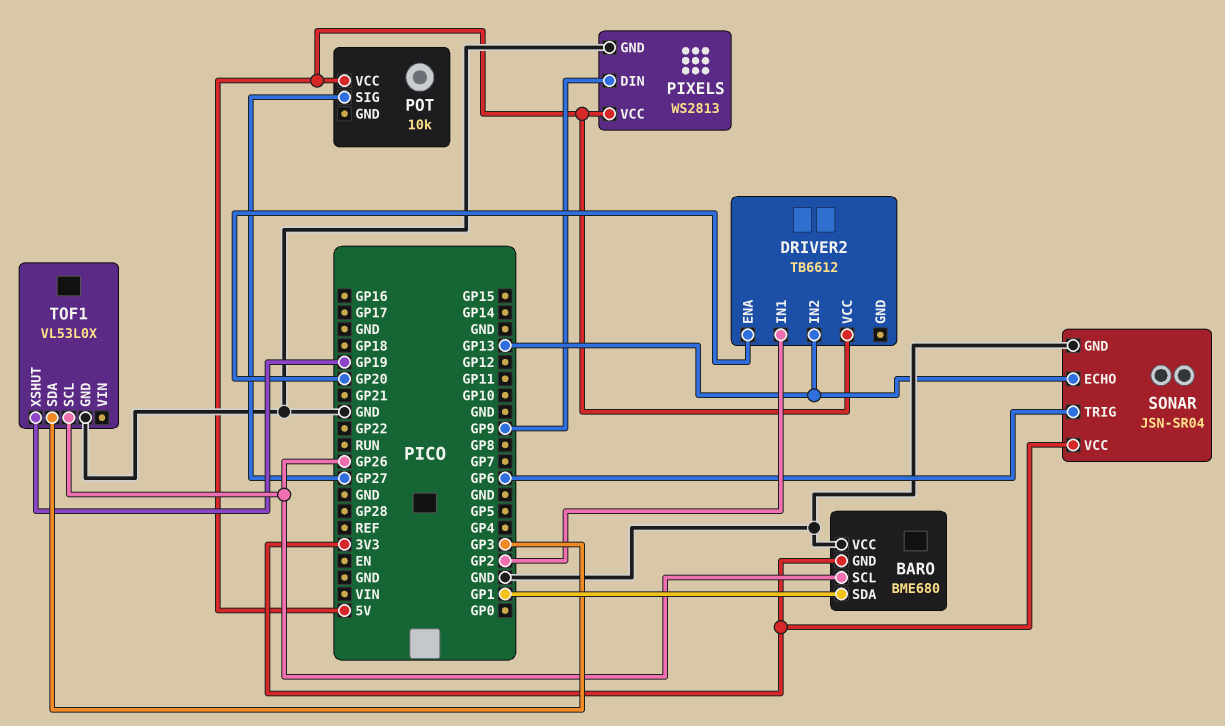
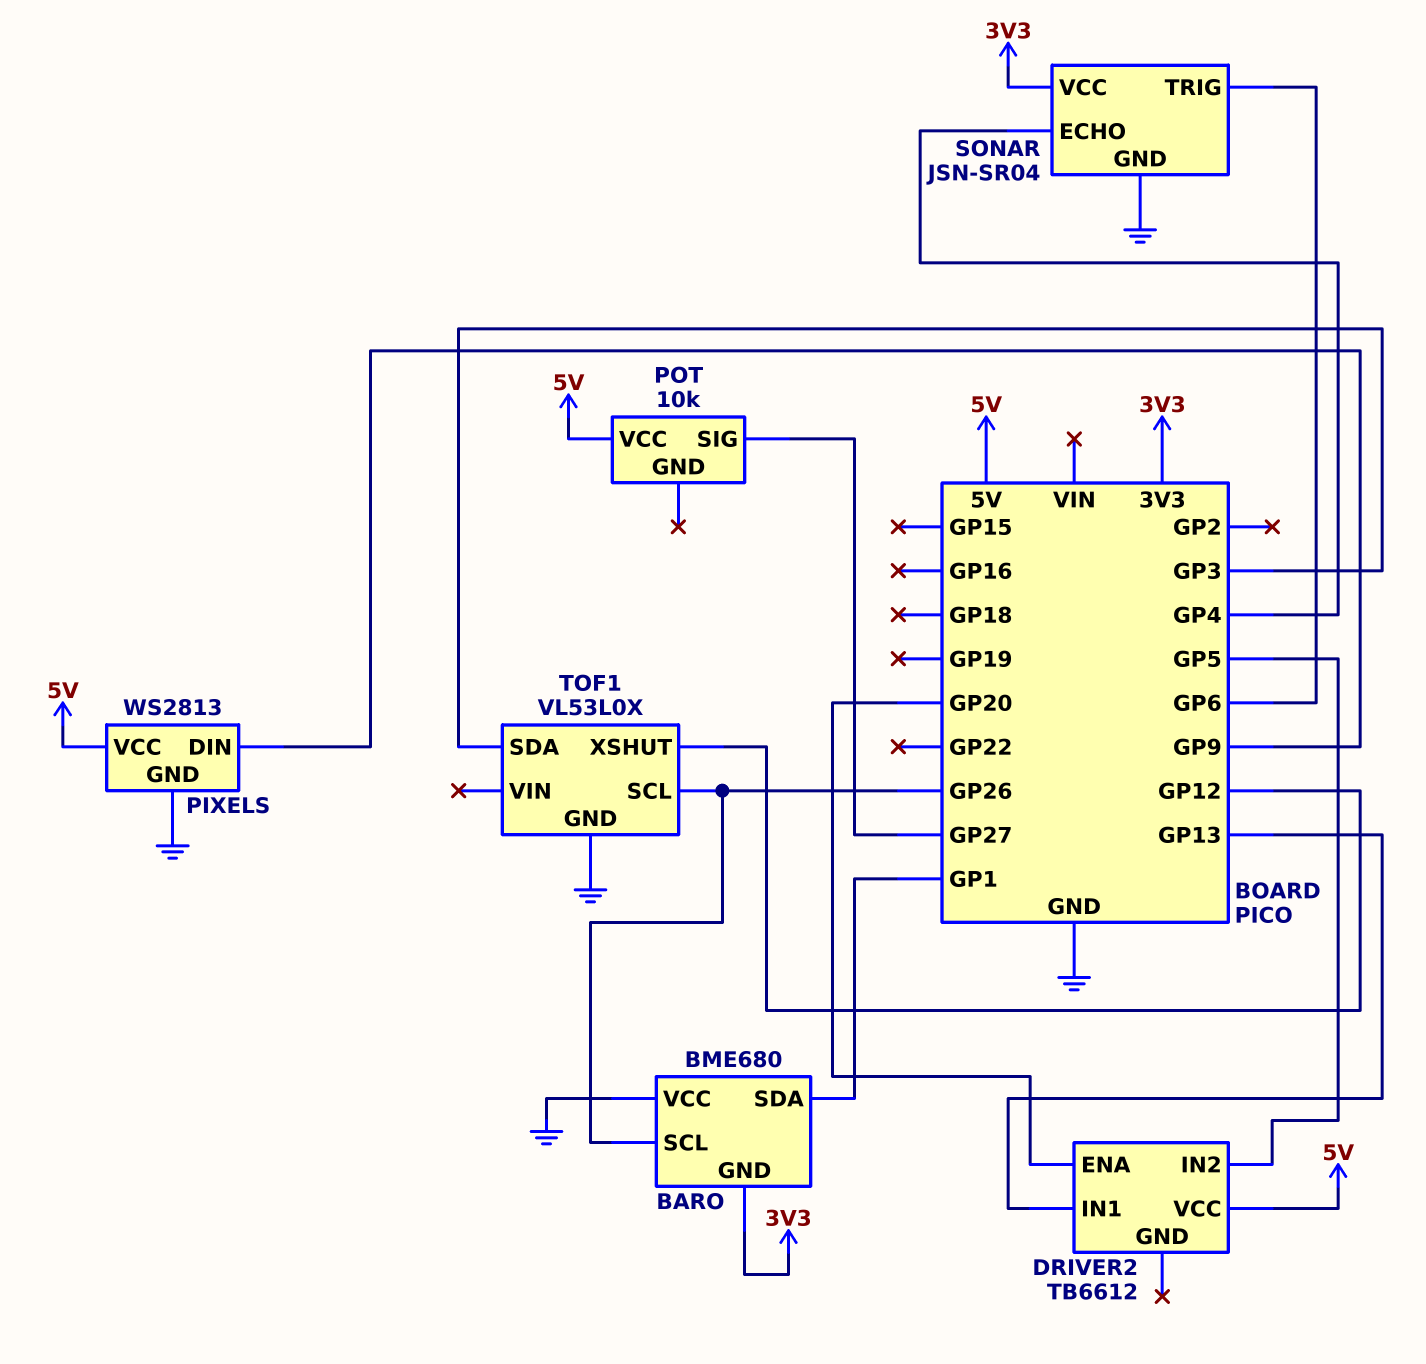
DRIVER2 pin IN1: GP2 -> GP13
DRIVER2 pin IN2: GP13 -> GP5
SONAR pin ECHO: GP13 -> GP4
TOF1 pin XSHUT: GP19 -> GP12

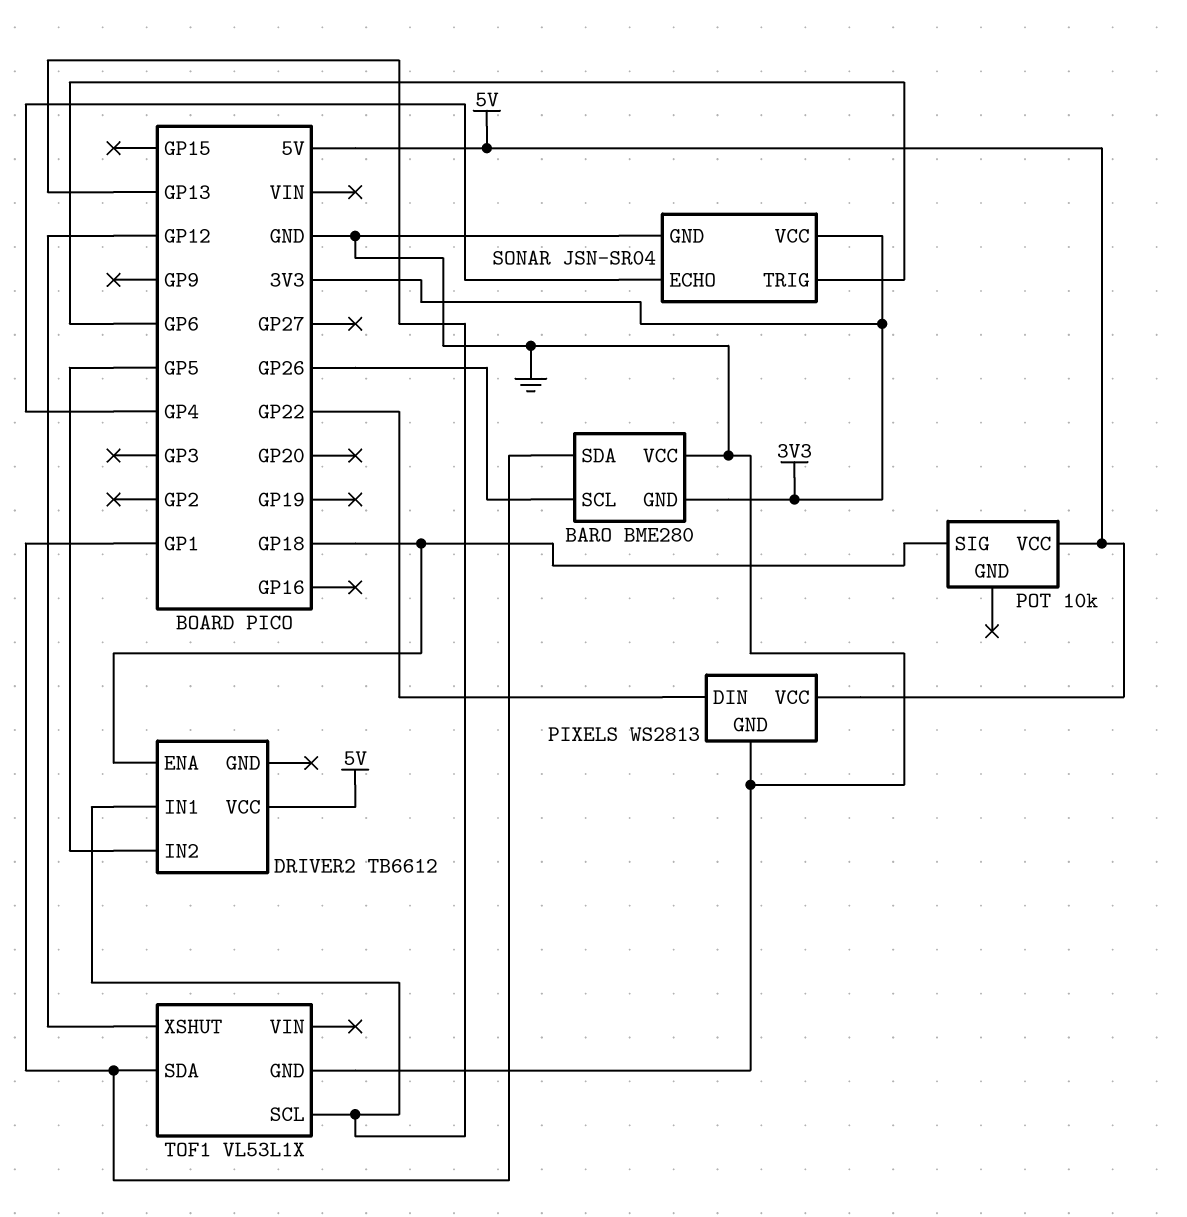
BARO: BME680 -> BME280
DRIVER2 pin ENA: GP20 -> GP18
PIXELS pin DIN: GP9 -> GP22
POT pin SIG: GP27 -> GP18
TOF1: VL53L0X -> VL53L1X
TOF1 pin SCL: GP26 -> GP13
TOF1 pin SDA: GP3 -> GP1

